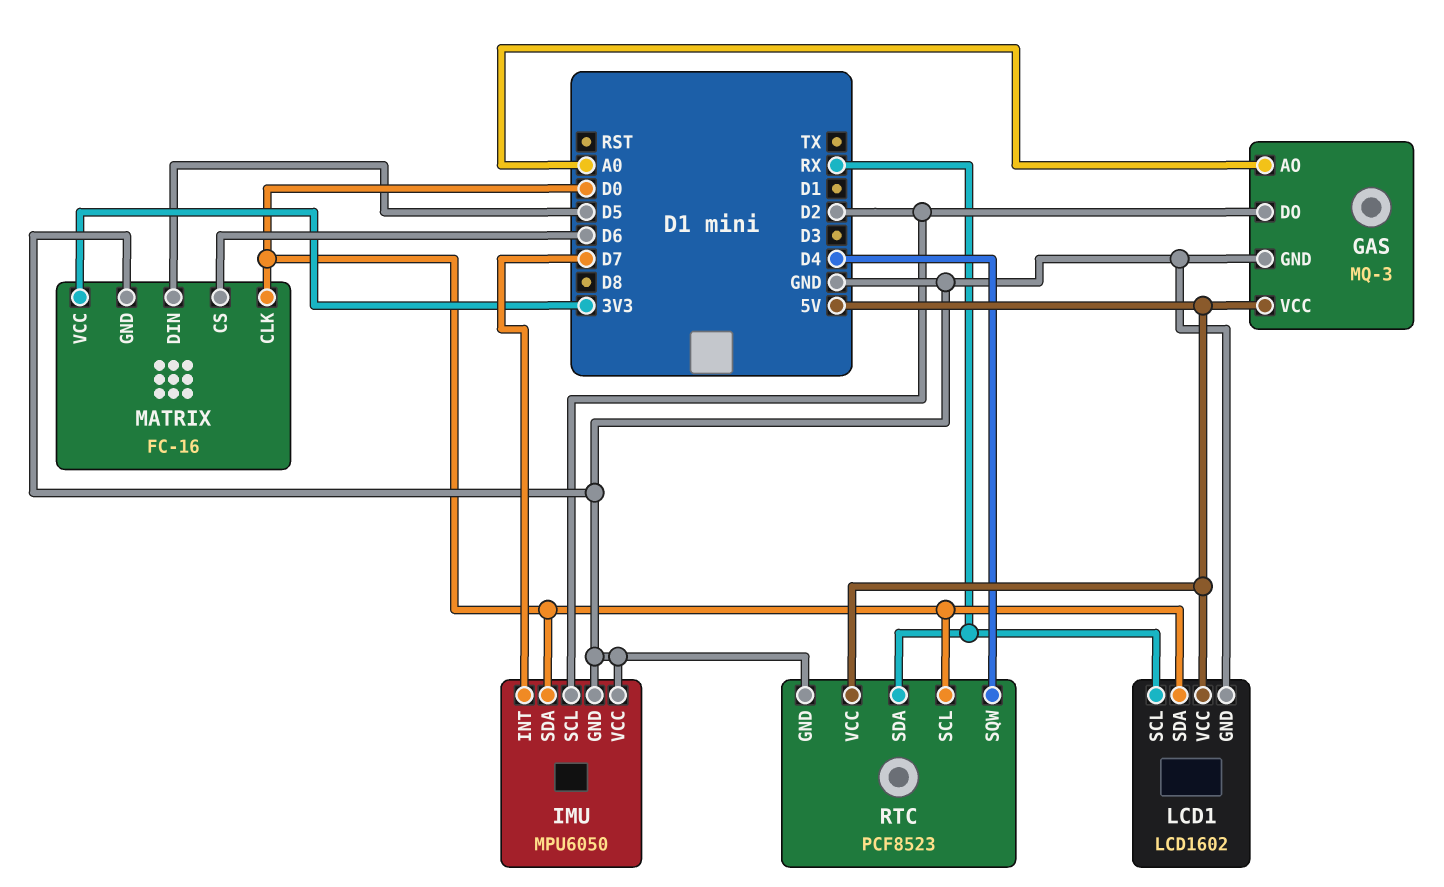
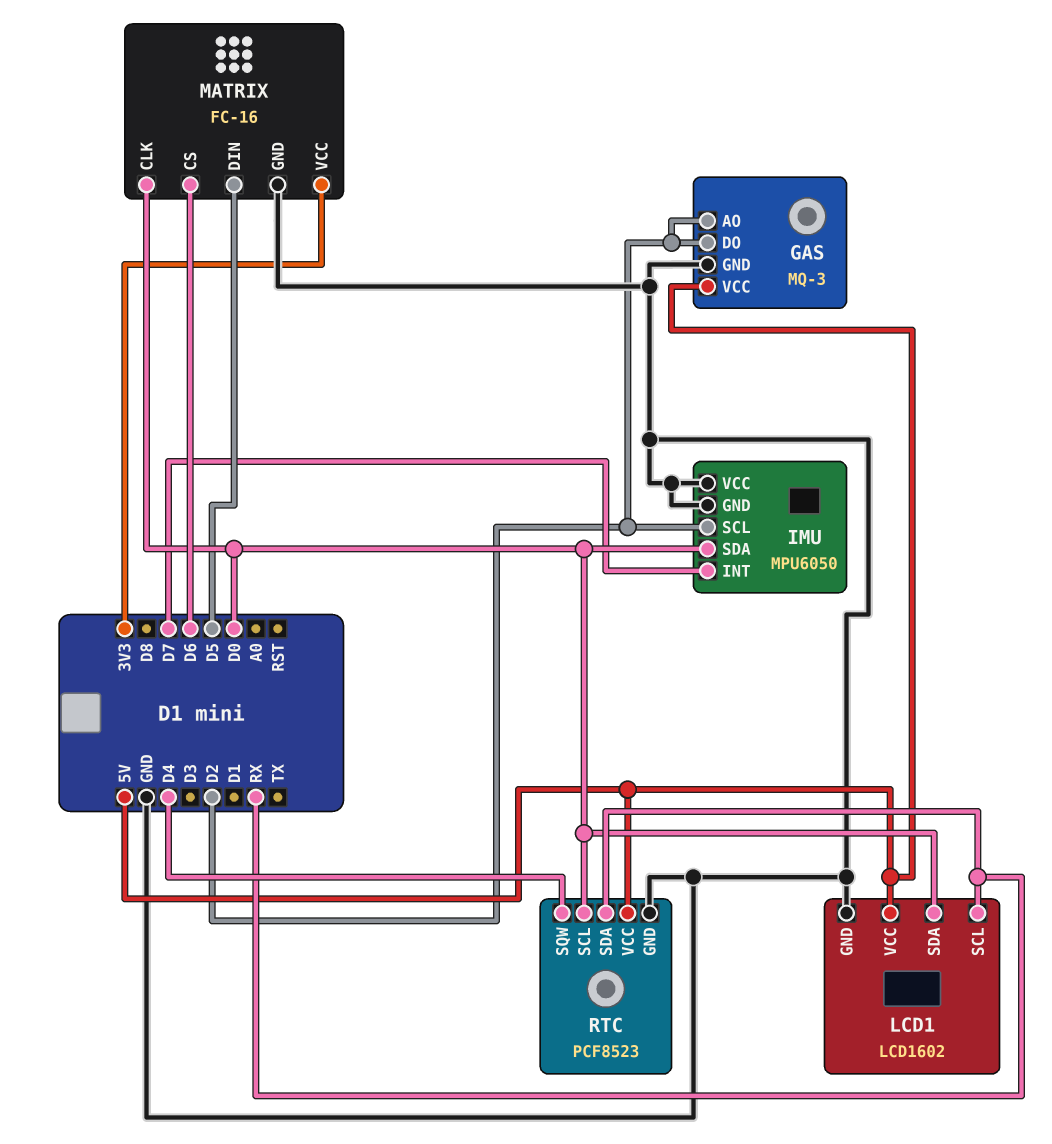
GAS pin AO: A0 -> D2

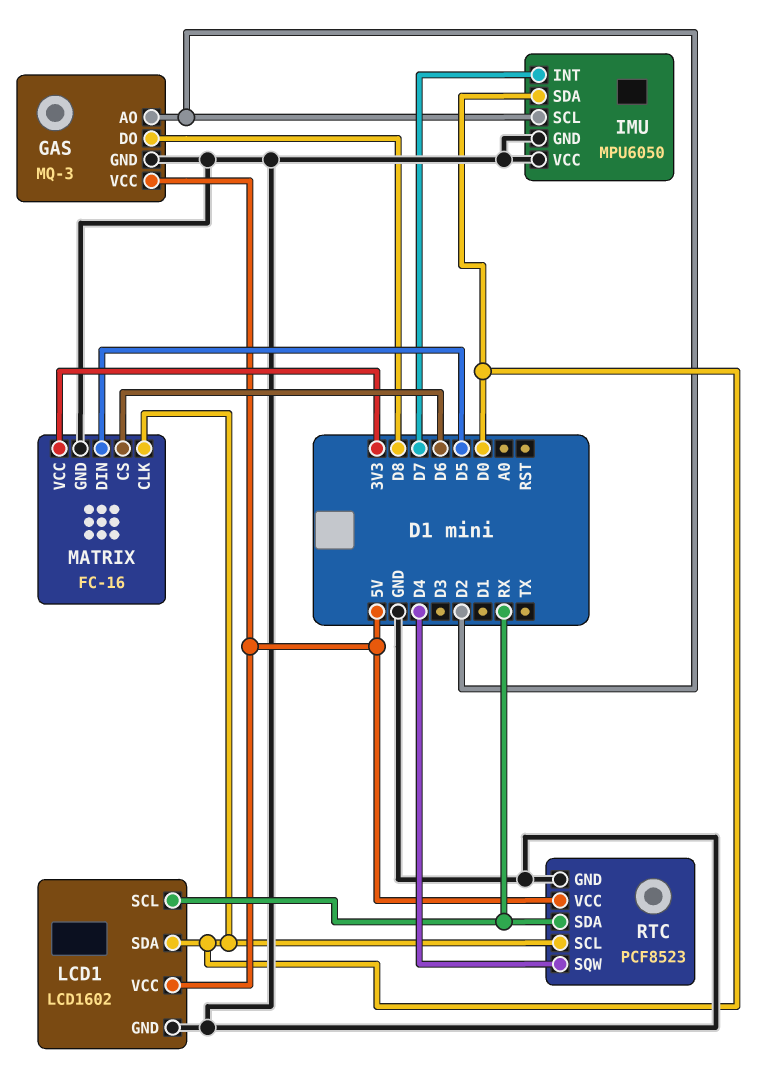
GAS pin DO: D2 -> D8

